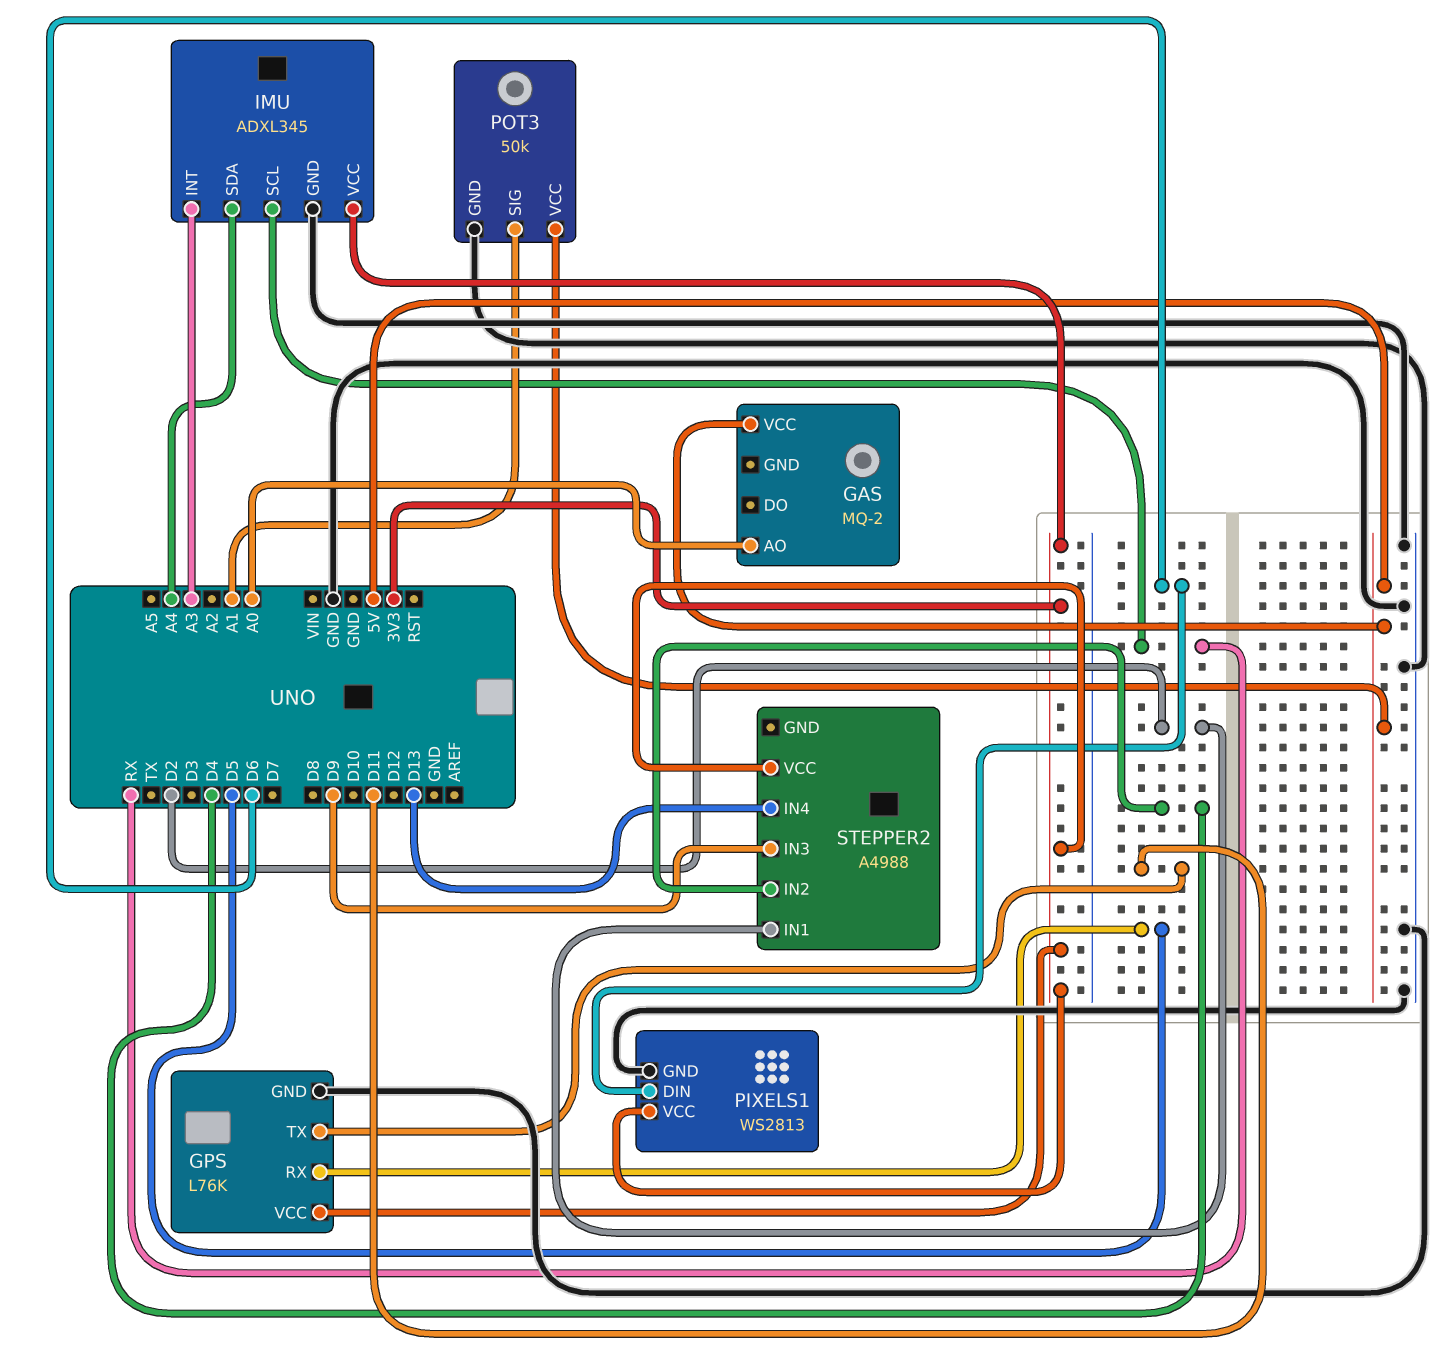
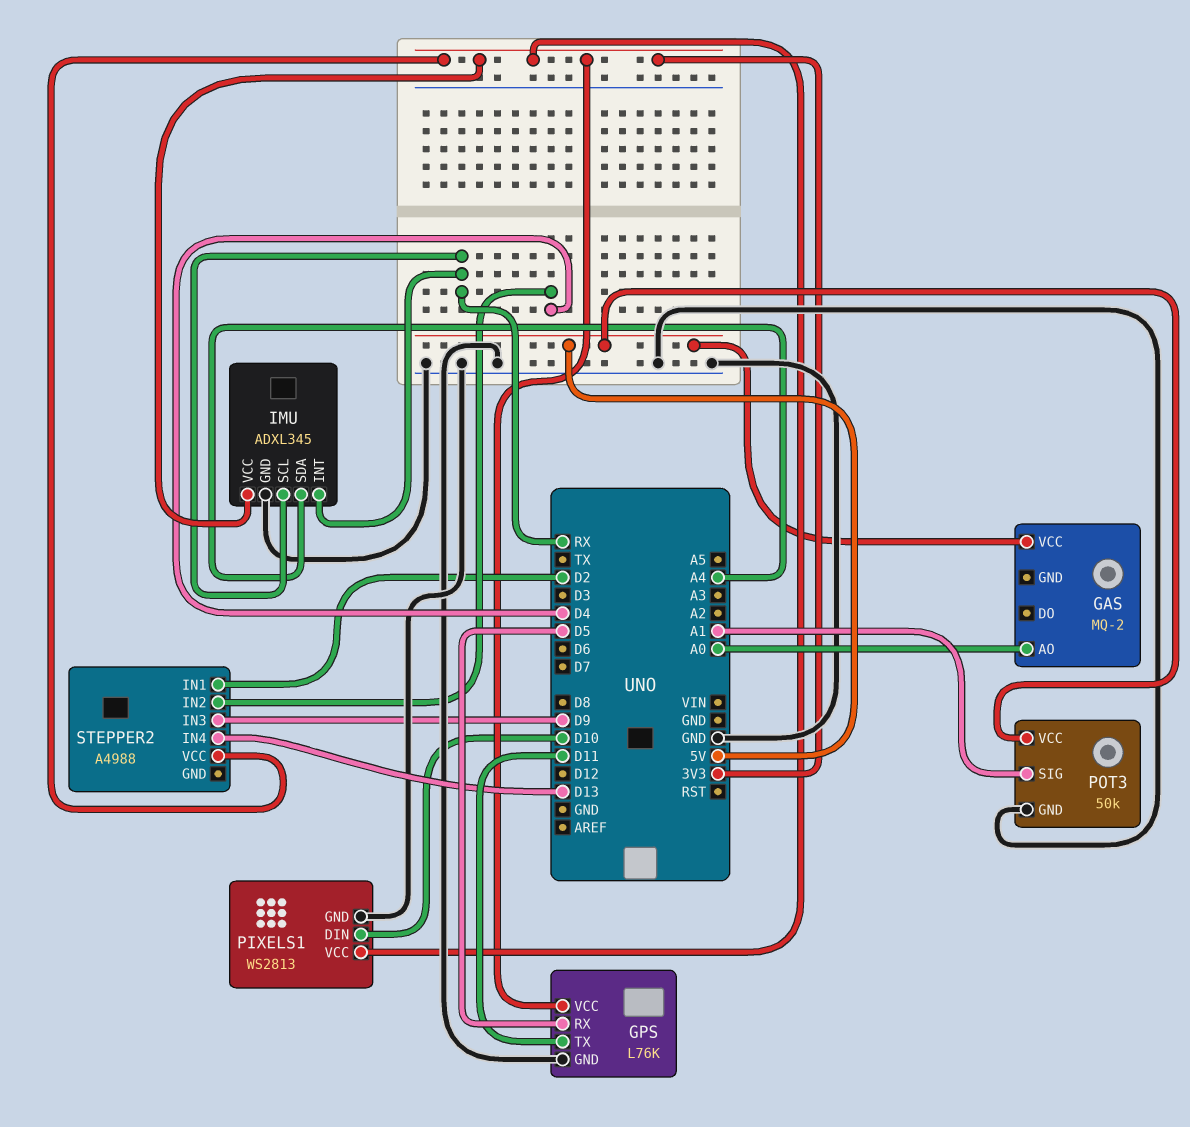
IMU pin INT: A3 -> RX
PIXELS1 pin DIN: D6 -> D10

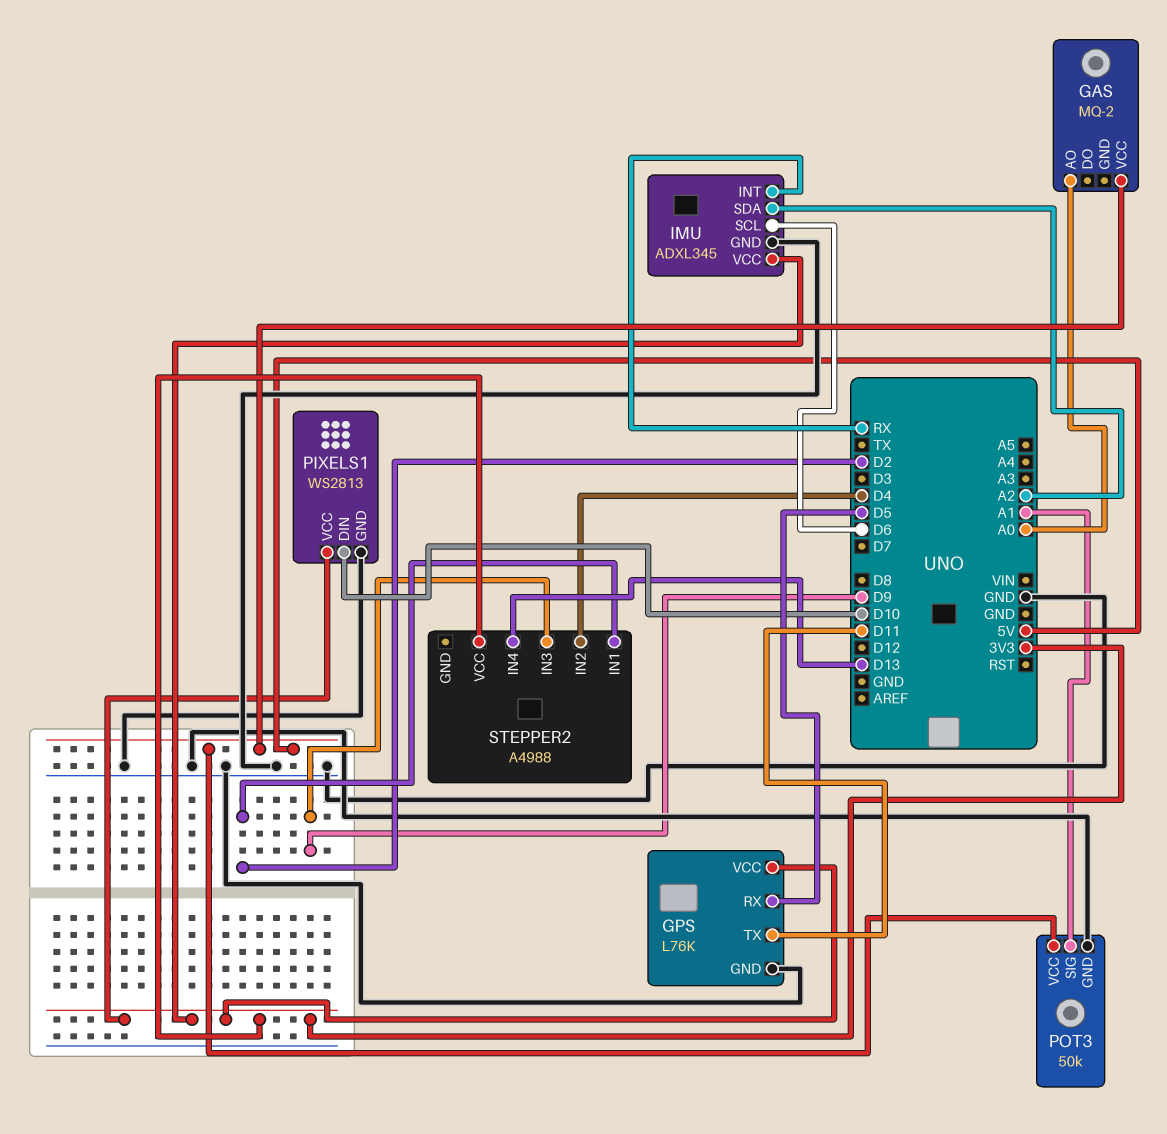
IMU pin SCL: RX -> D6
IMU pin SDA: A4 -> A2

